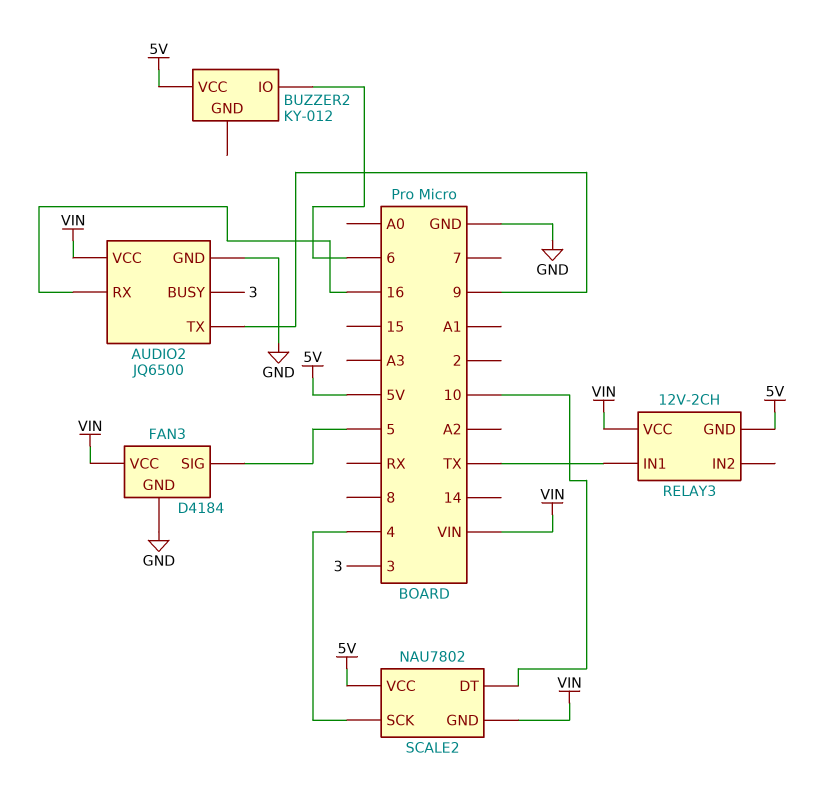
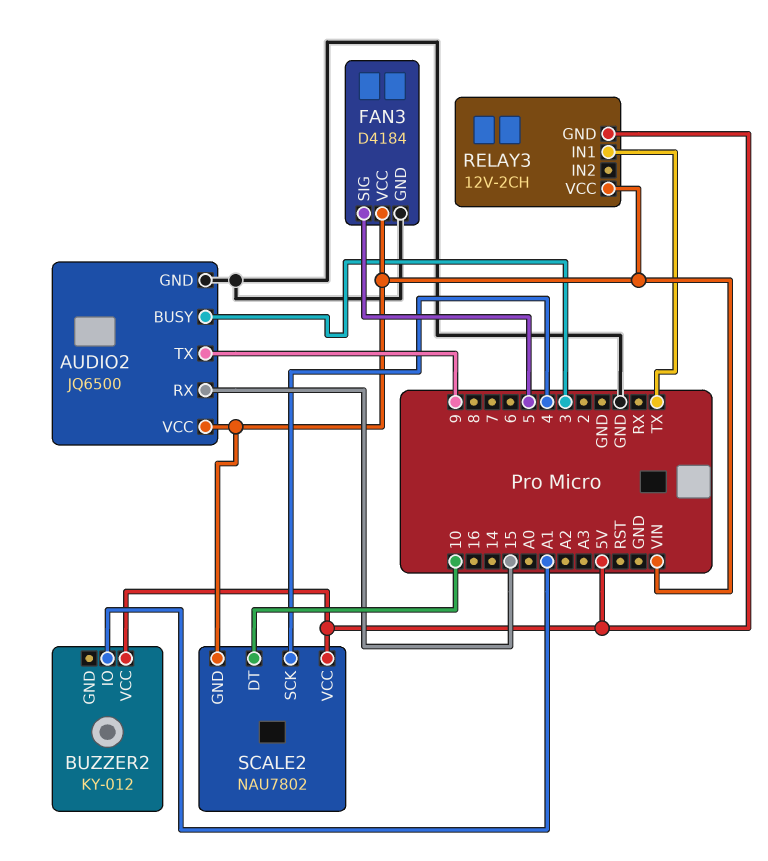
AUDIO2 pin RX: 16 -> 15
BUZZER2 pin IO: 6 -> A1

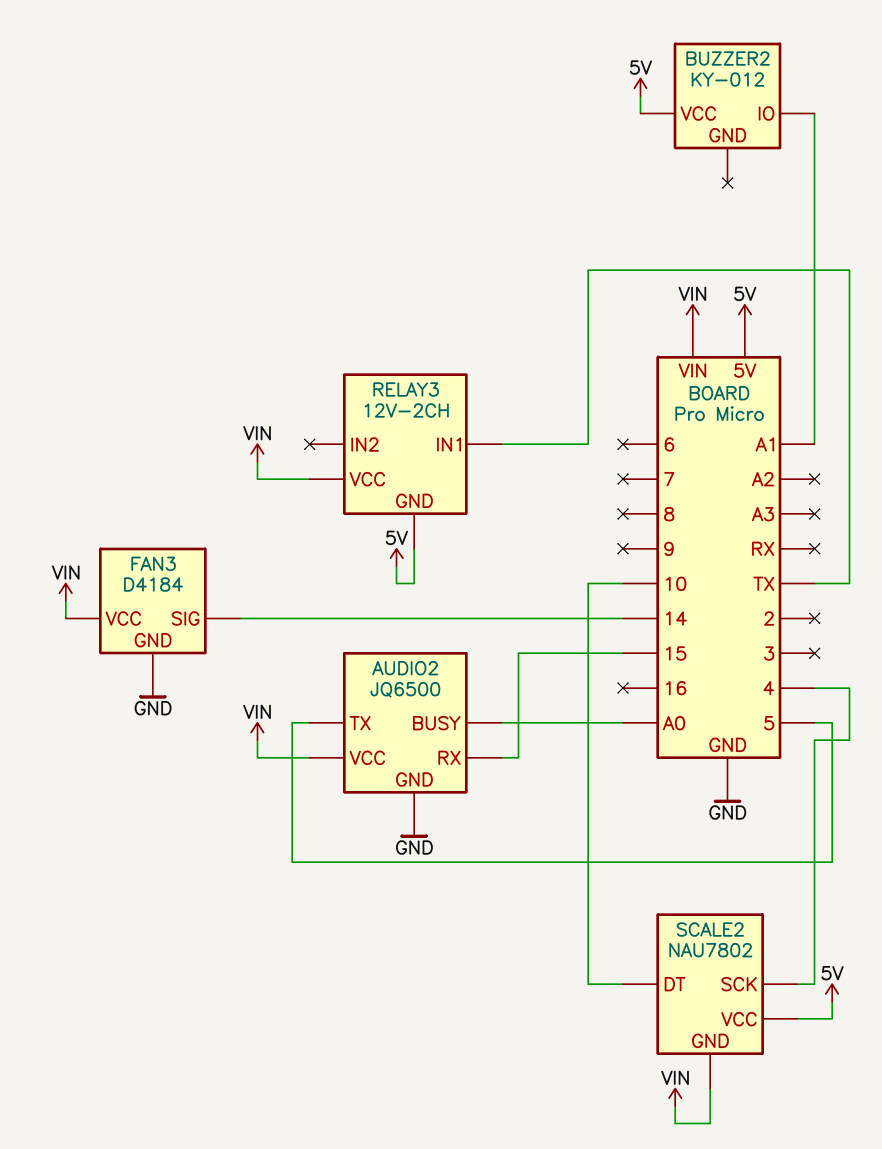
AUDIO2 pin BUSY: 3 -> A0
AUDIO2 pin TX: 9 -> 5
FAN3 pin SIG: 5 -> 14

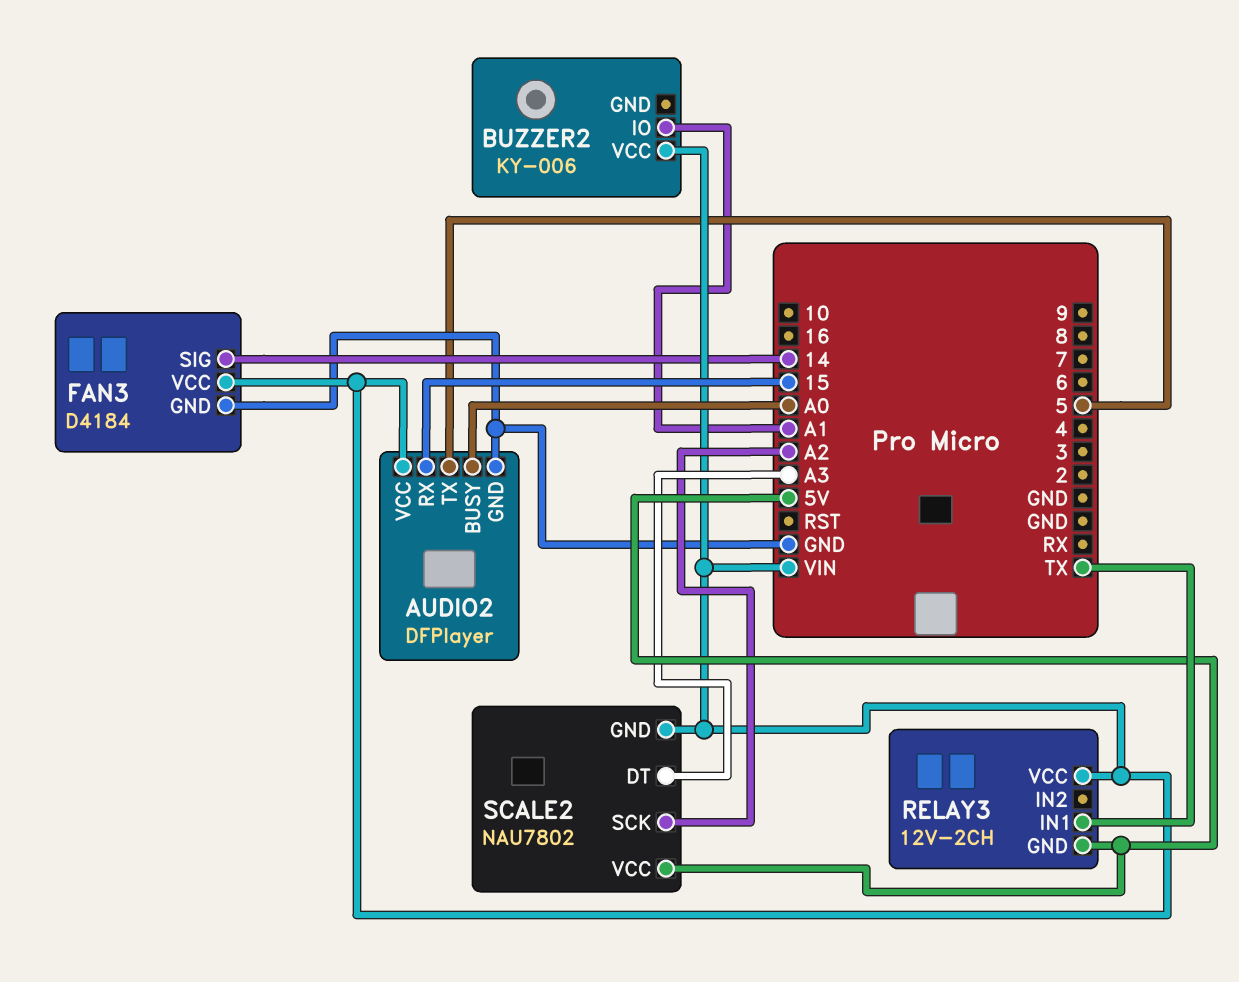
AUDIO2: JQ6500 -> DFPlayer
BUZZER2: KY-012 -> KY-006
BUZZER2 pin VCC: 5V -> VIN
SCALE2 pin DT: 10 -> A3
SCALE2 pin SCK: 4 -> A2

